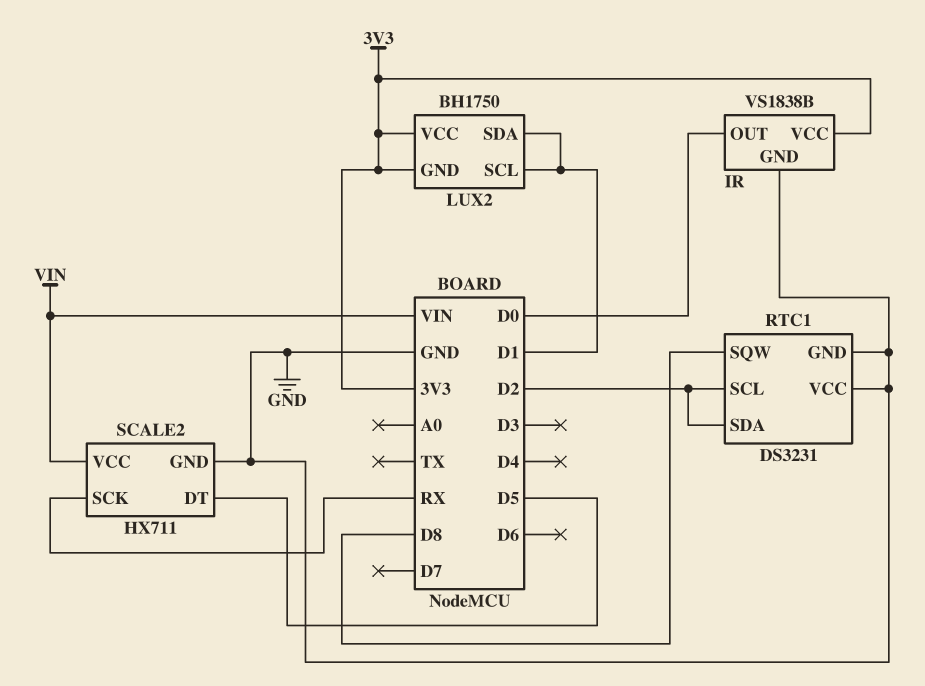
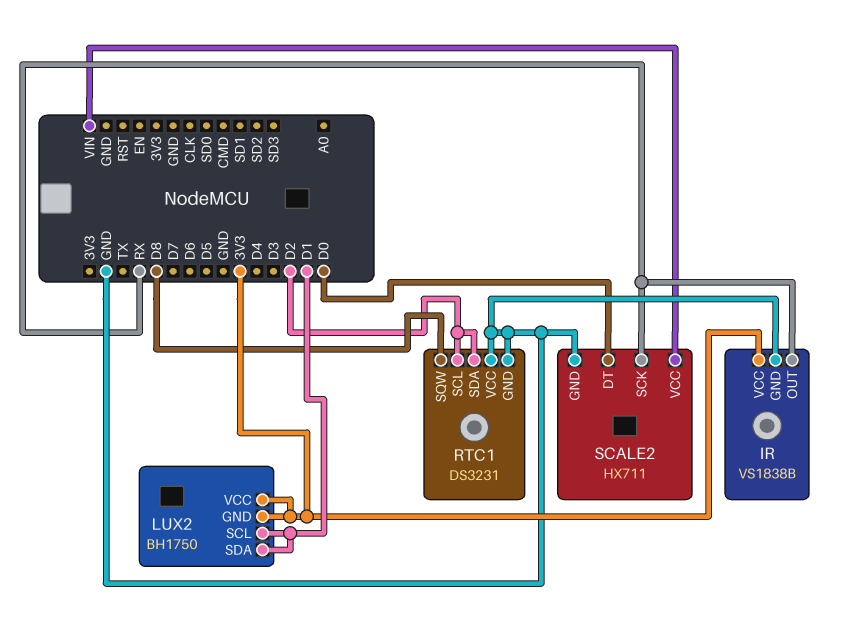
IR pin OUT: D0 -> RX
SCALE2 pin DT: D5 -> D0

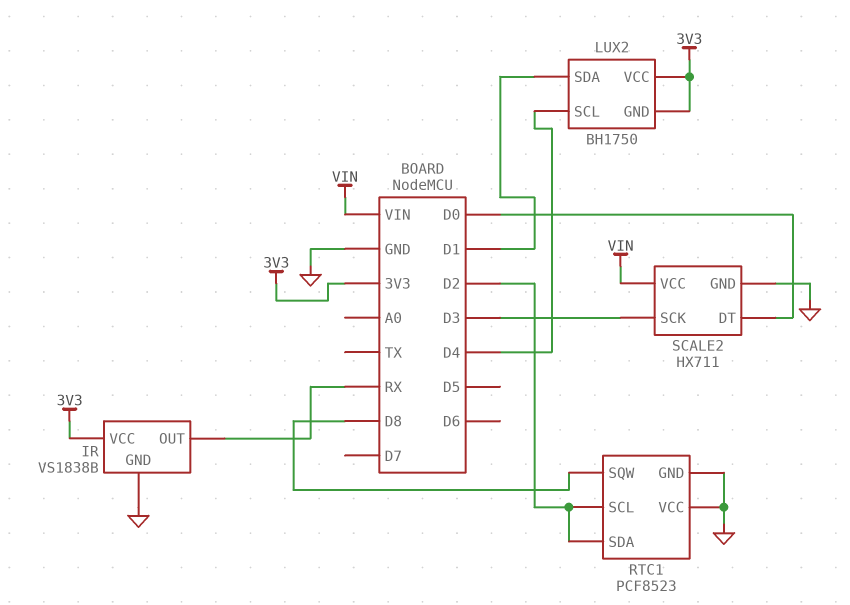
LUX2 pin SCL: D1 -> D4
RTC1: DS3231 -> PCF8523
SCALE2 pin SCK: RX -> D3

